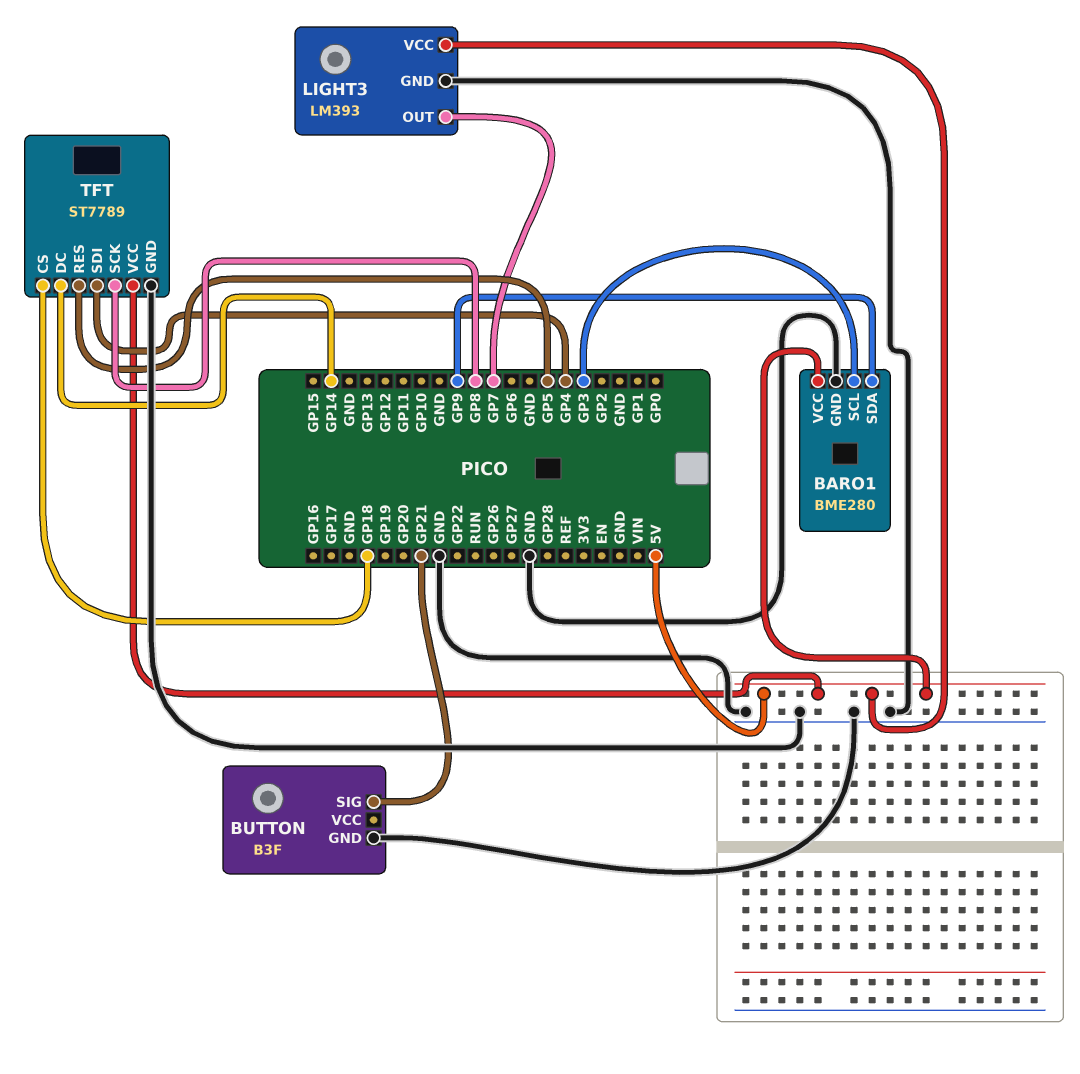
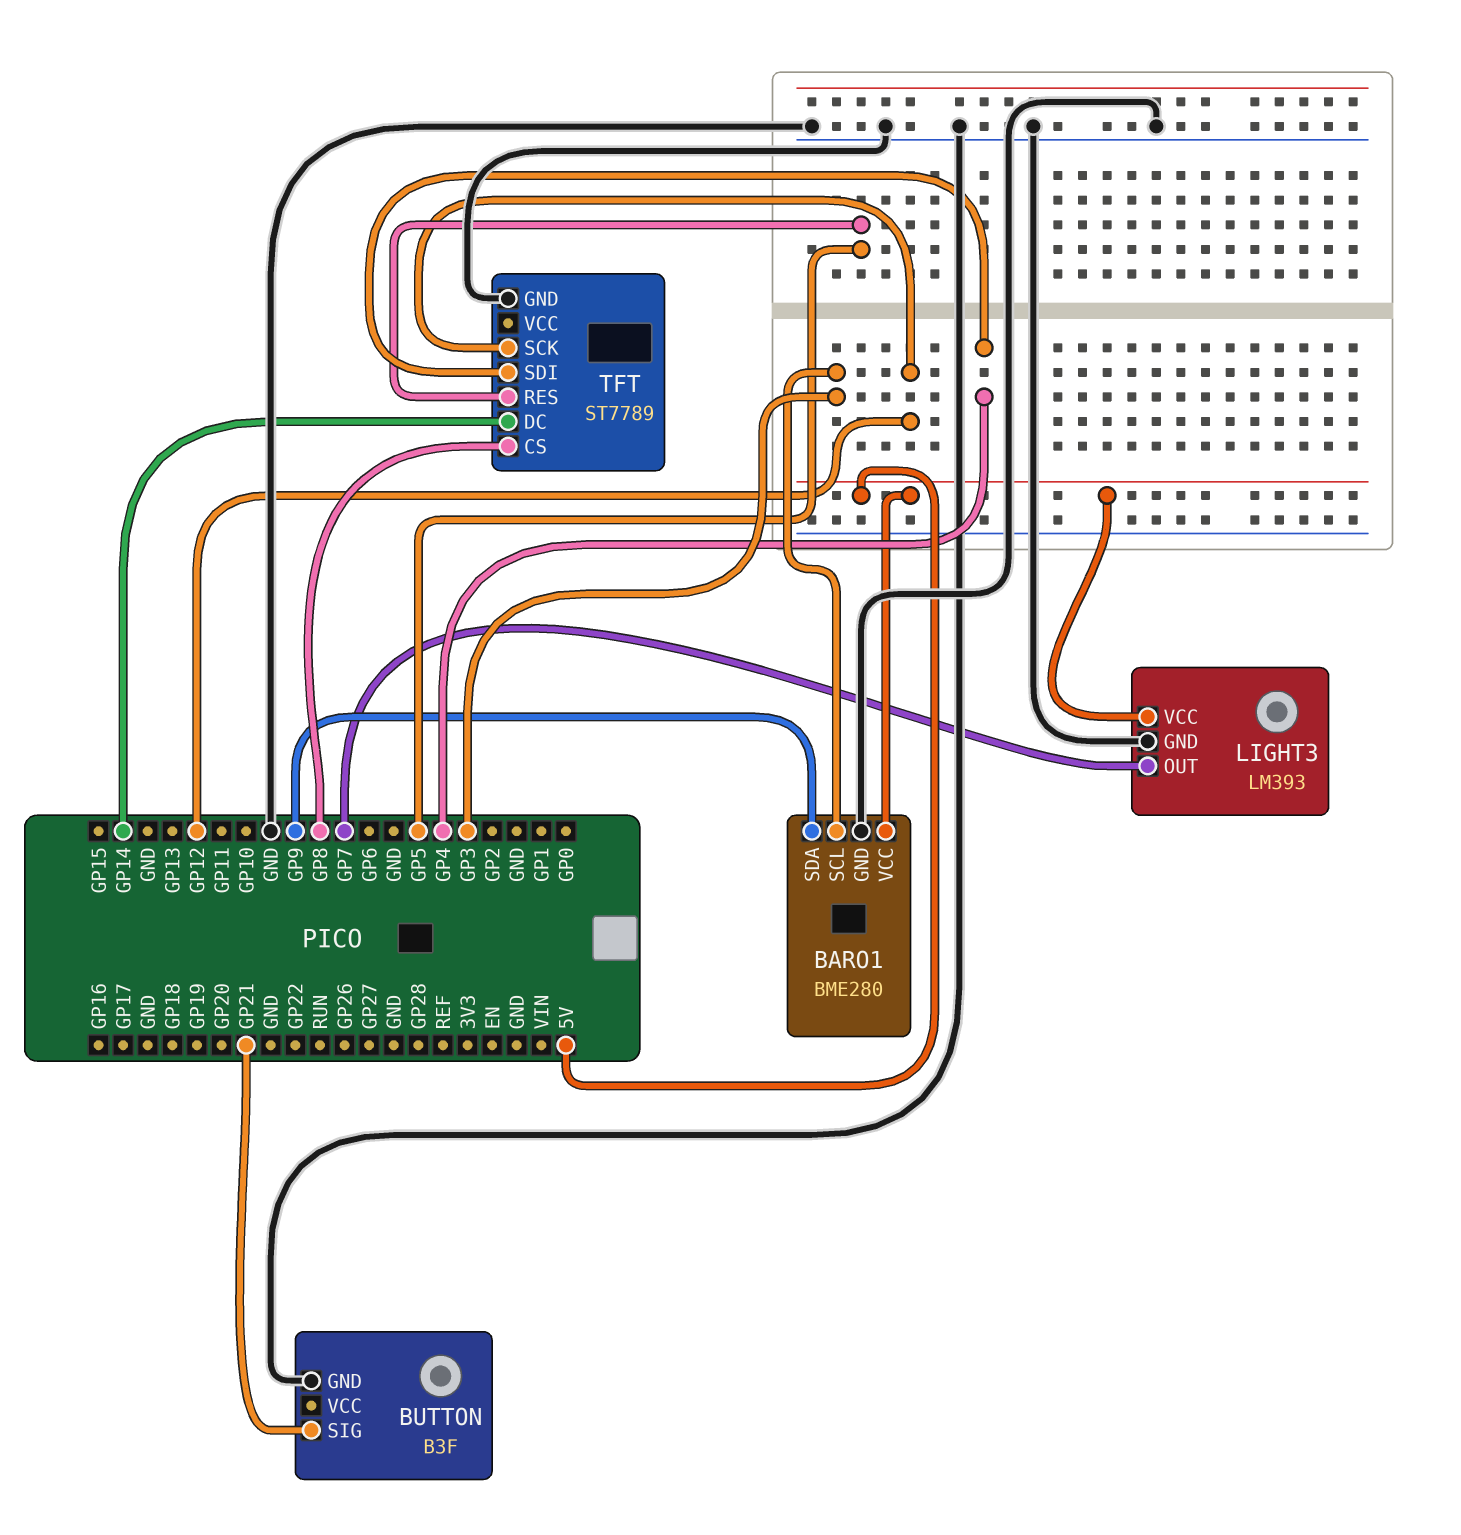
TFT pin CS: GP18 -> GP8
TFT pin SCK: GP8 -> GP12
TFT pin VCC: 5V -> none

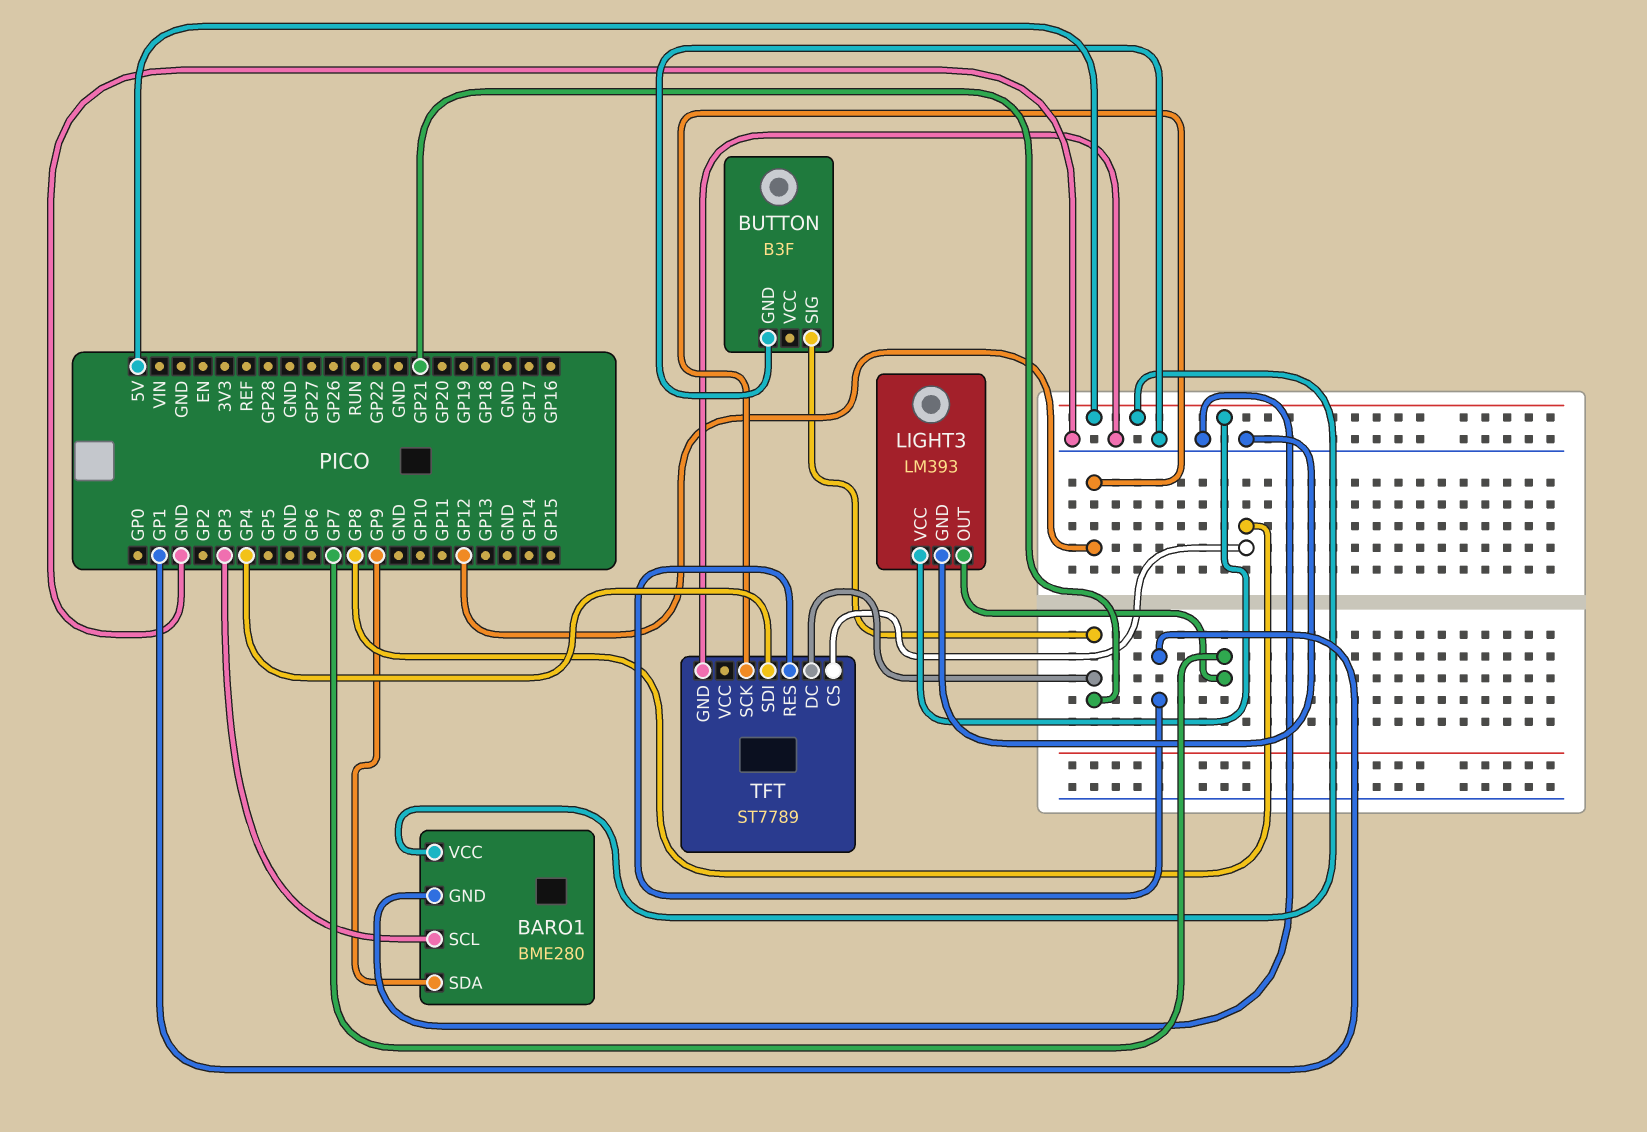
TFT pin DC: GP14 -> GP21
TFT pin RES: GP5 -> GP1

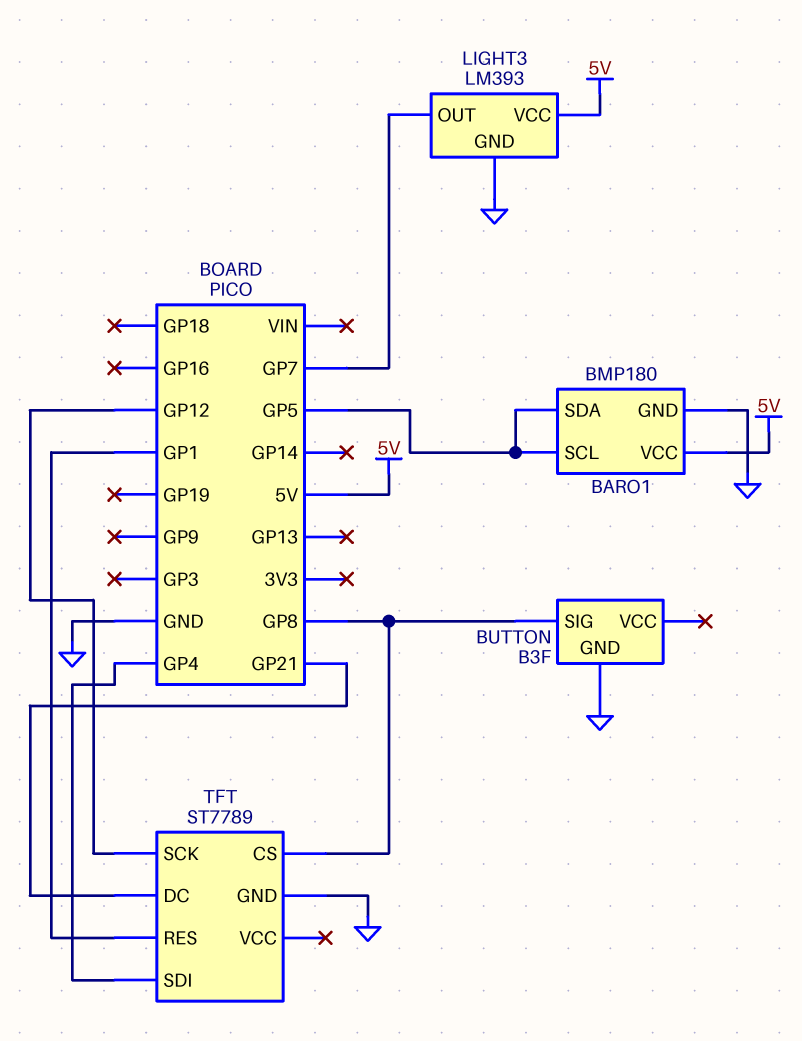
BARO1: BME280 -> BMP180
BARO1 pin SCL: GP3 -> GP5
BARO1 pin SDA: GP9 -> GP5
BUTTON pin SIG: GP21 -> GP8

